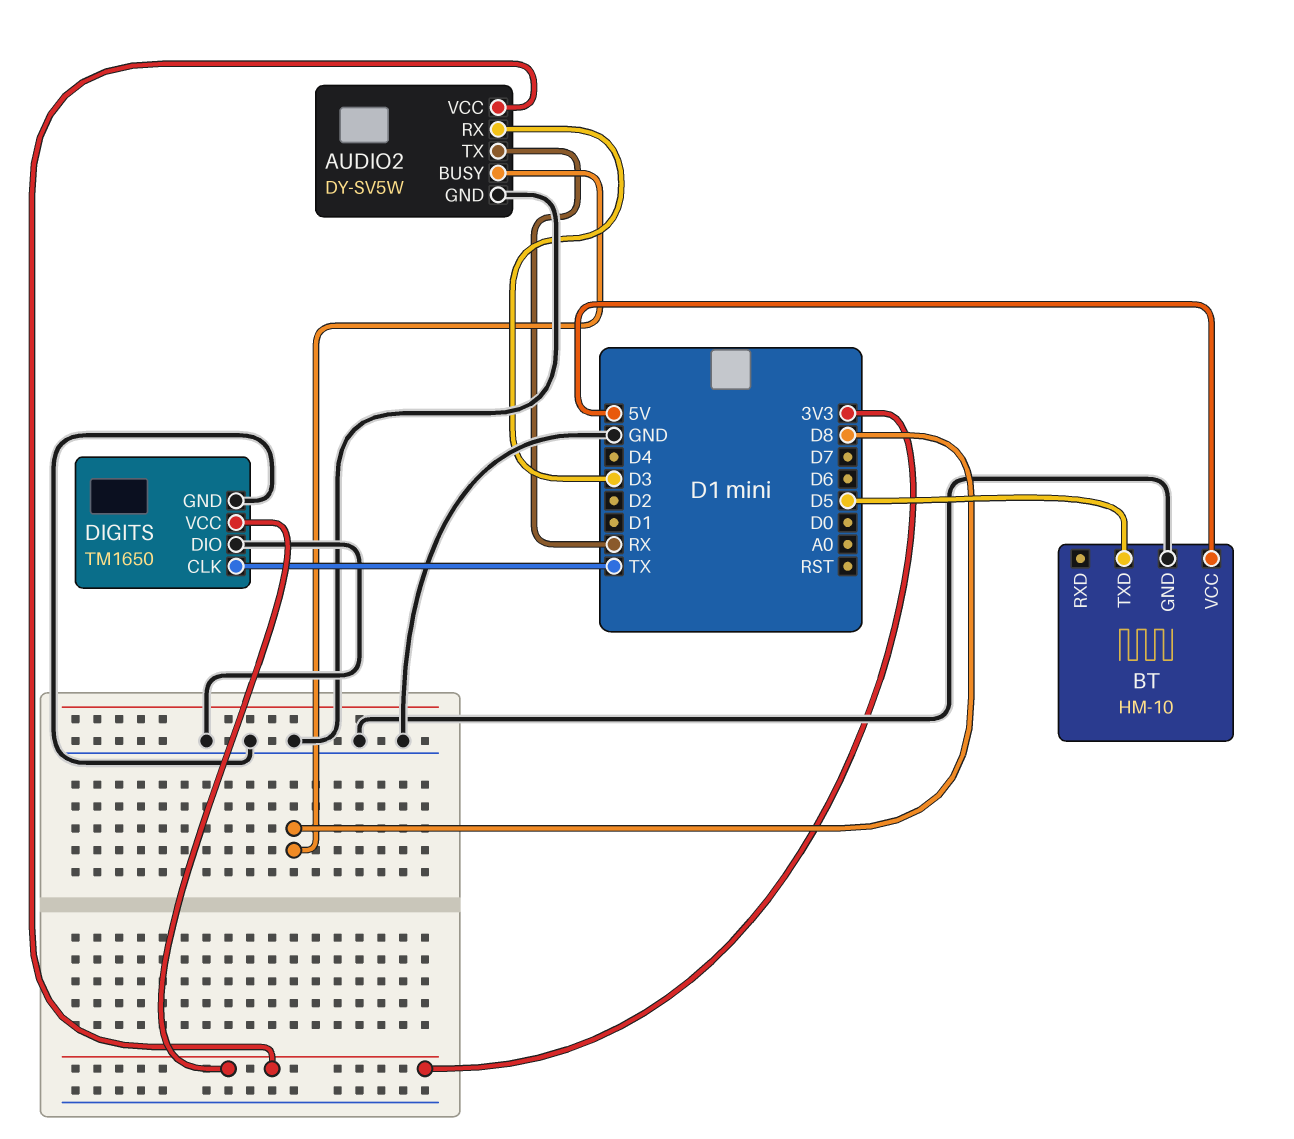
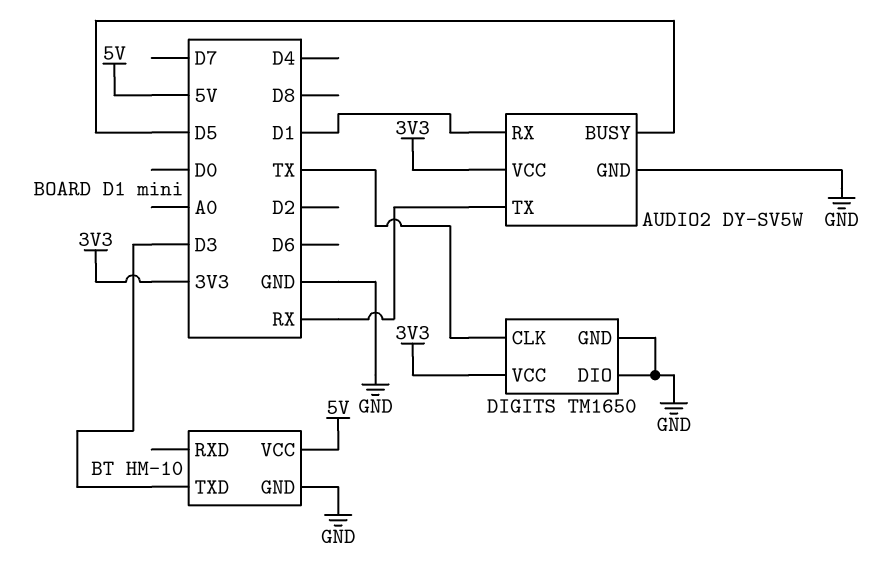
AUDIO2 pin BUSY: D8 -> D5
AUDIO2 pin RX: D3 -> D1
BT pin TXD: D5 -> D3

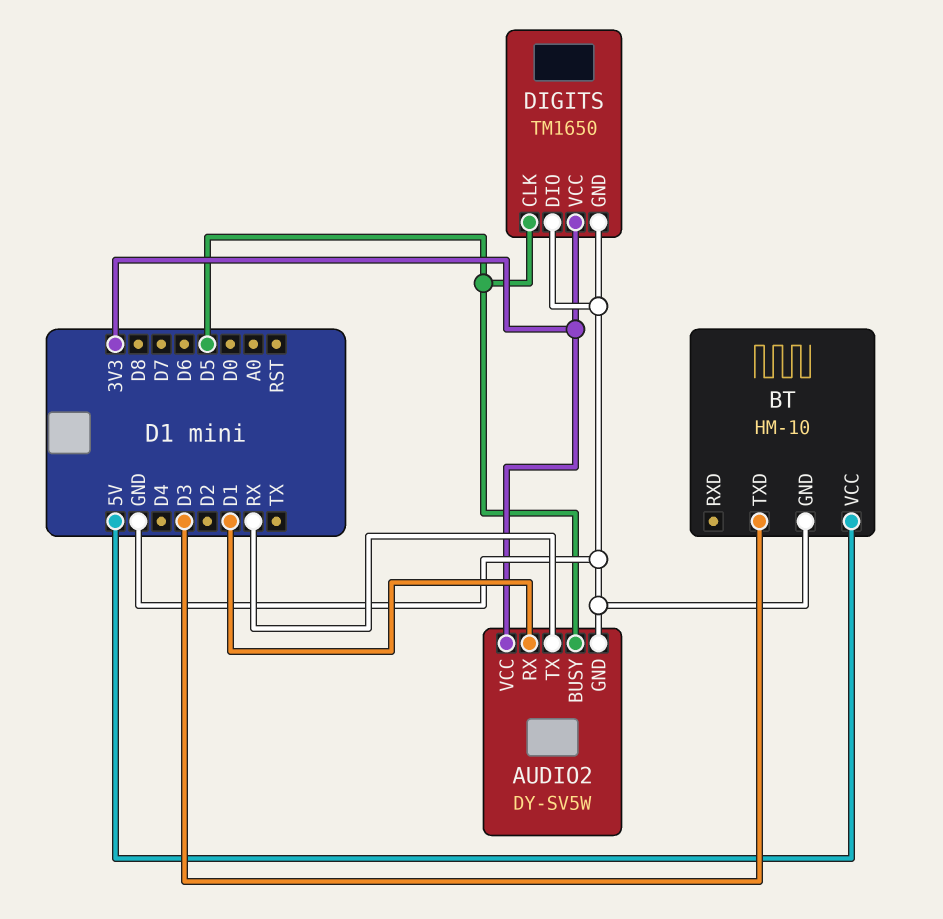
DIGITS pin CLK: TX -> D5

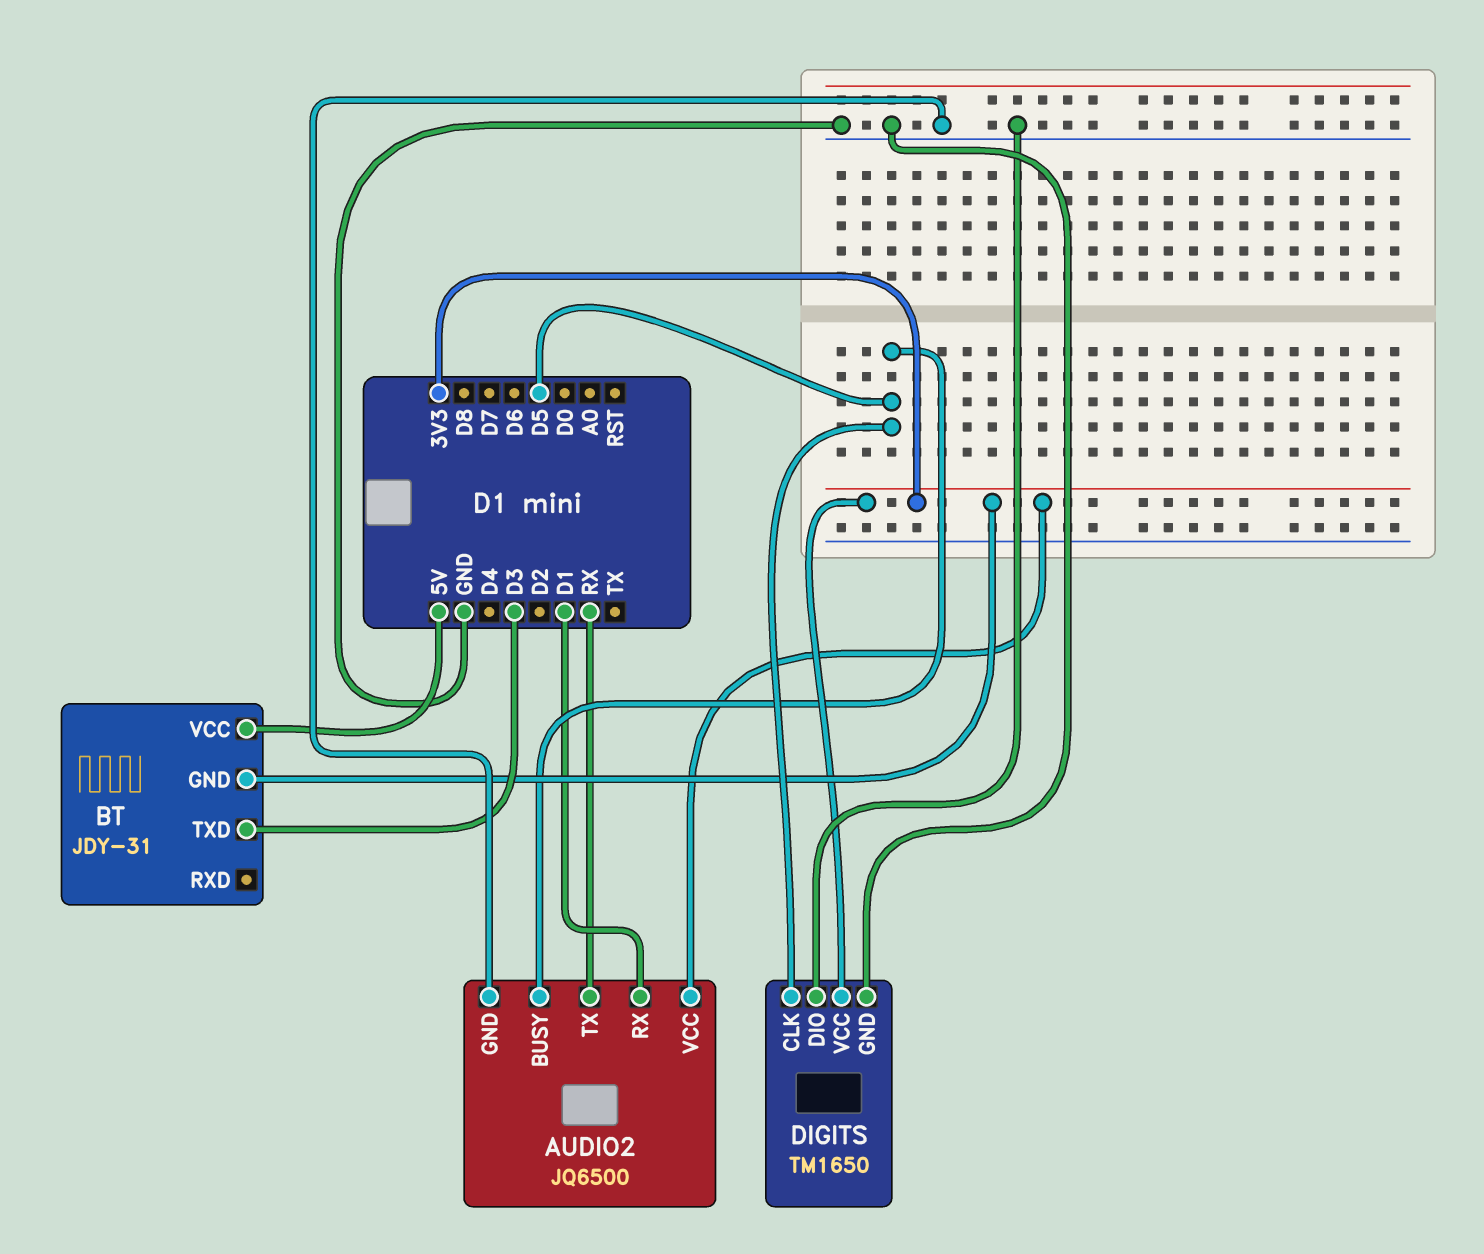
AUDIO2: DY-SV5W -> JQ6500
BT: HM-10 -> JDY-31
BT pin GND: GND -> 3V3

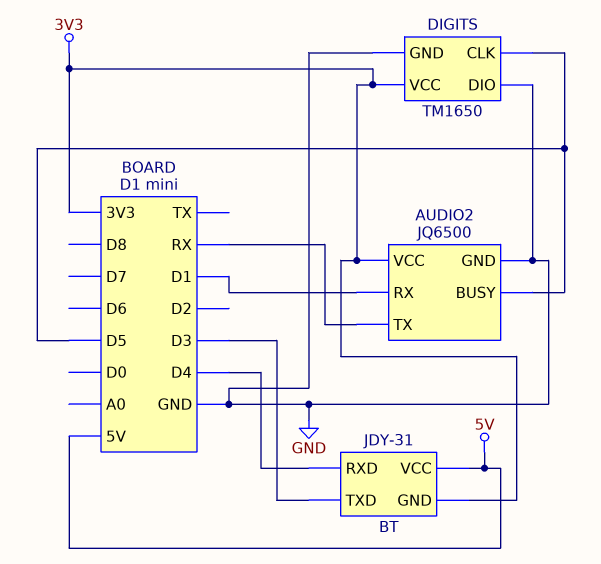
BT pin RXD: none -> D4

